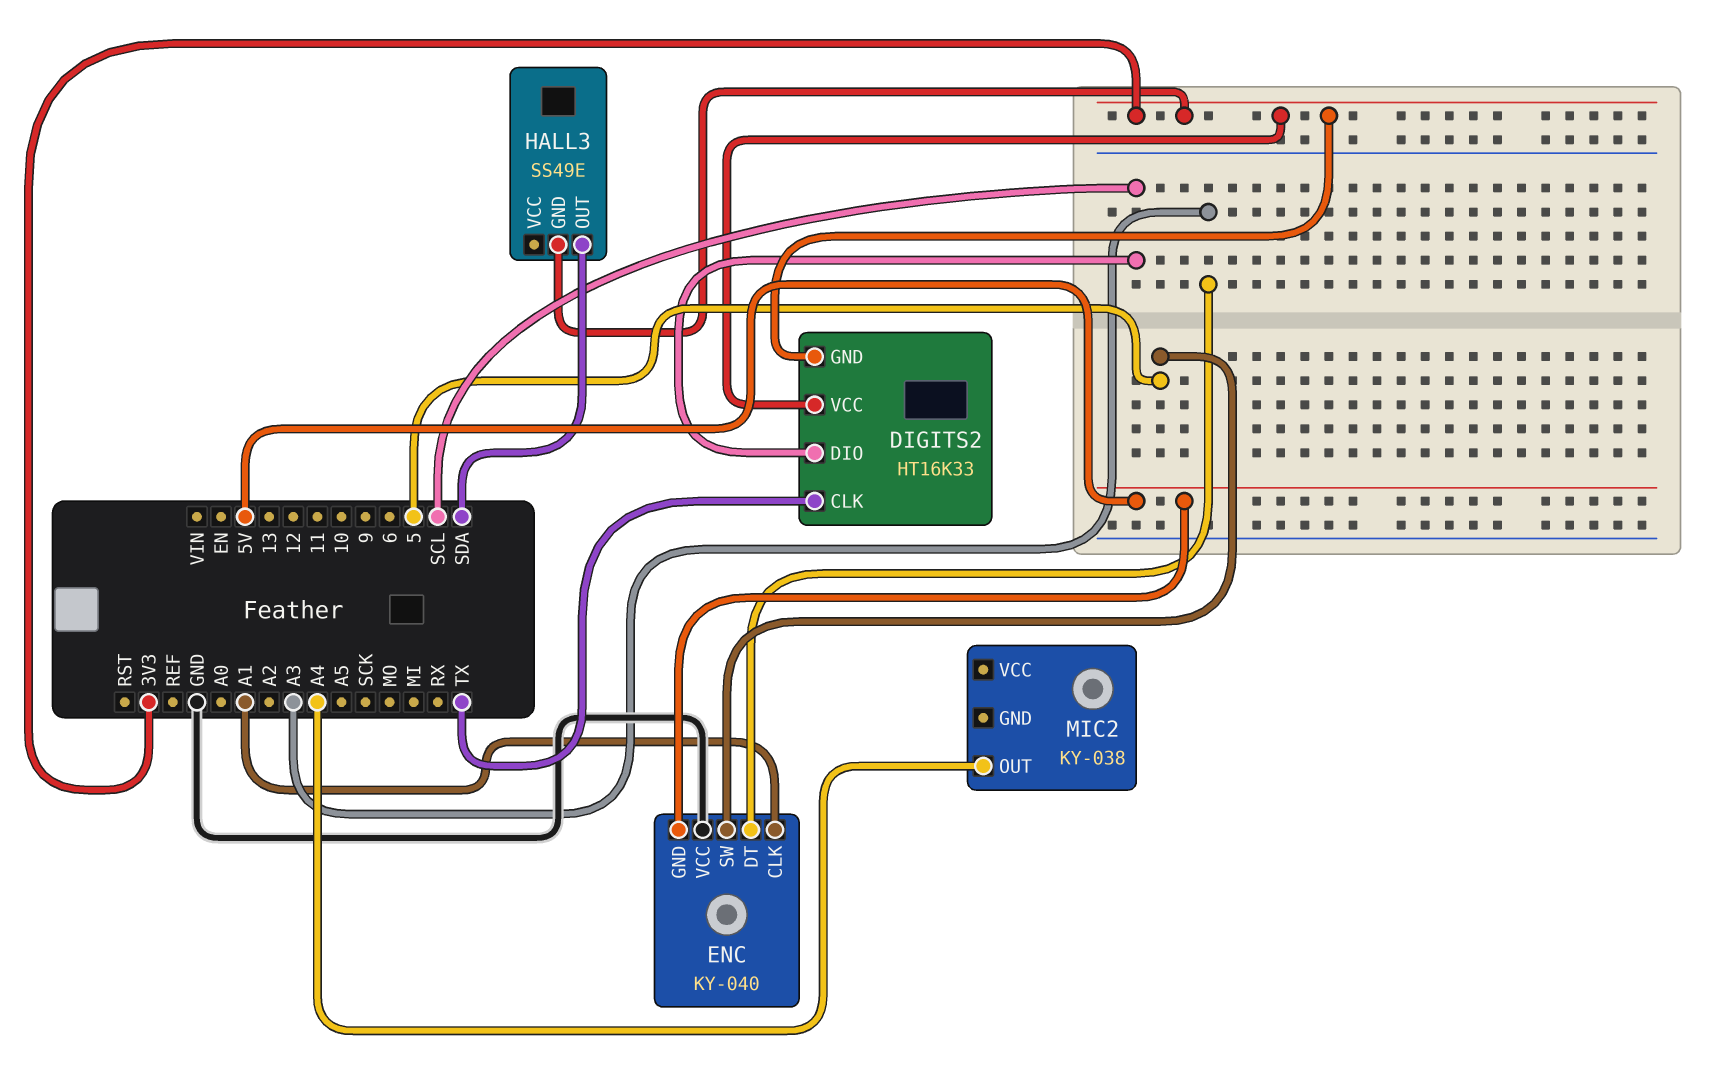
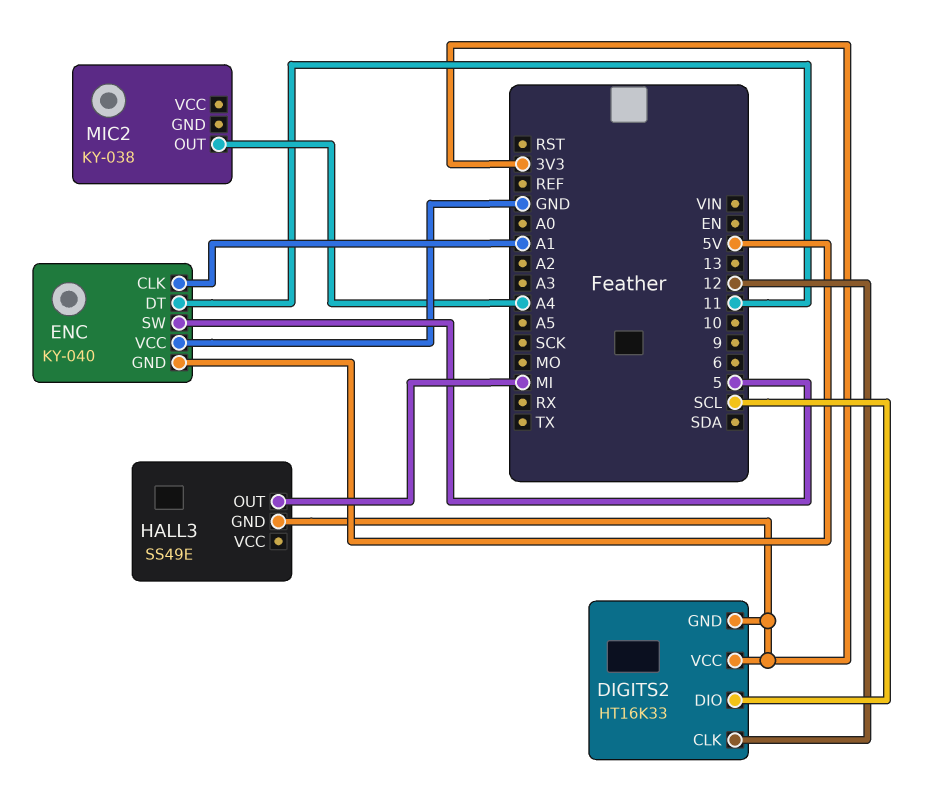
DIGITS2 pin CLK: TX -> 12
ENC pin DT: A3 -> 11
HALL3 pin OUT: SDA -> MI

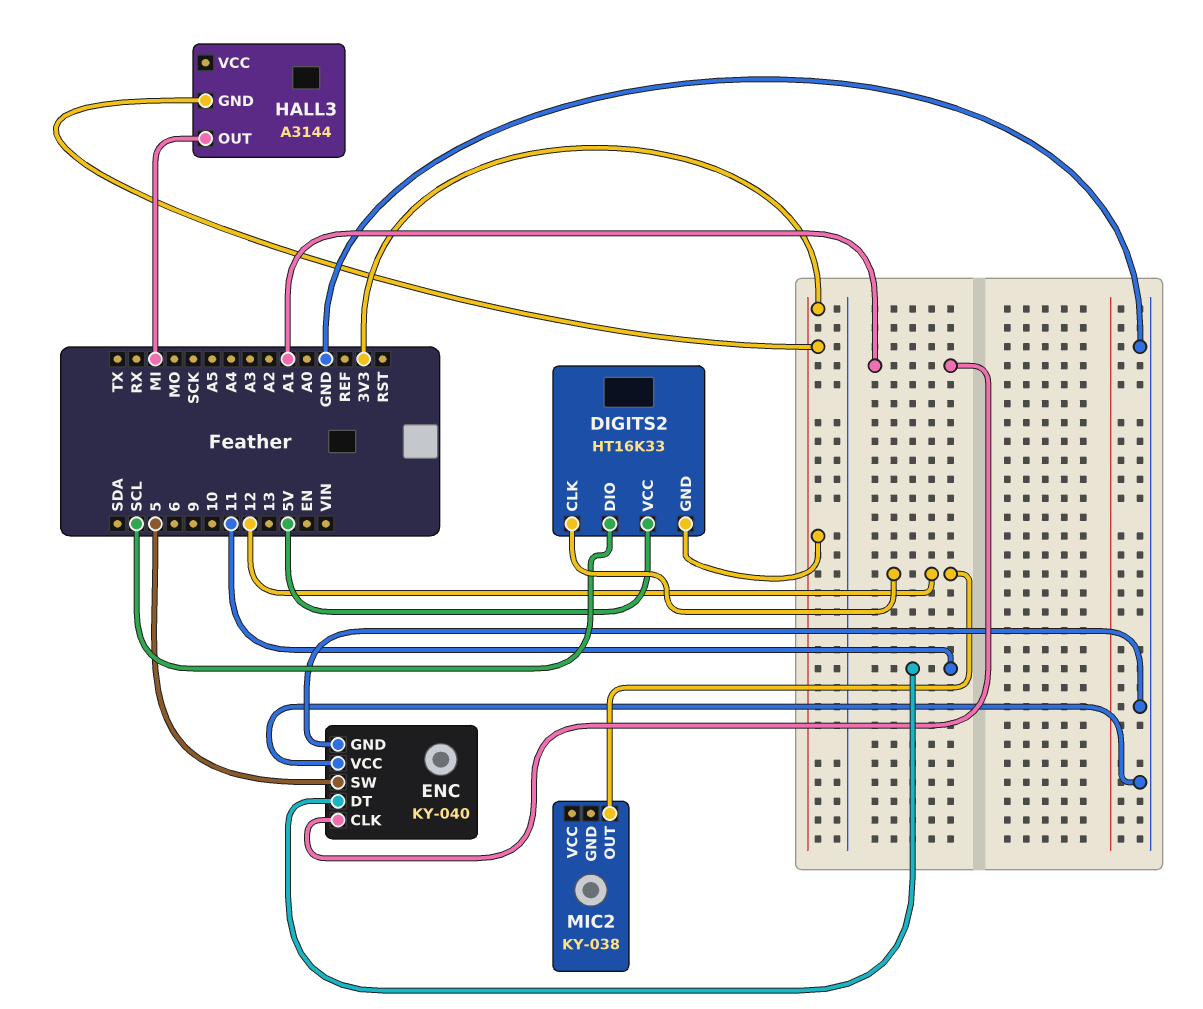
DIGITS2 pin VCC: 3V3 -> 5V
ENC pin GND: 5V -> GND
HALL3: SS49E -> A3144
MIC2 pin OUT: A4 -> 12

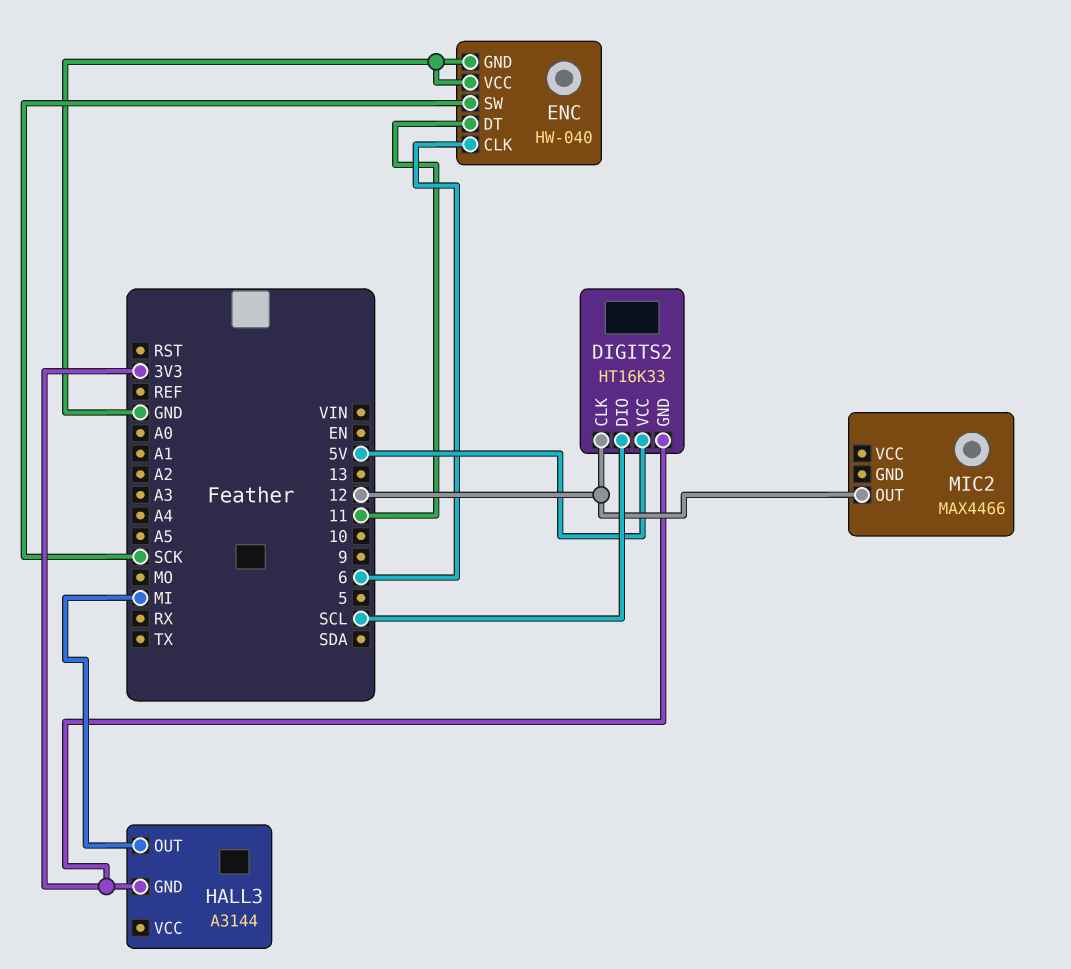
ENC: KY-040 -> HW-040
ENC pin CLK: A1 -> 6
ENC pin SW: 5 -> SCK
MIC2: KY-038 -> MAX4466

